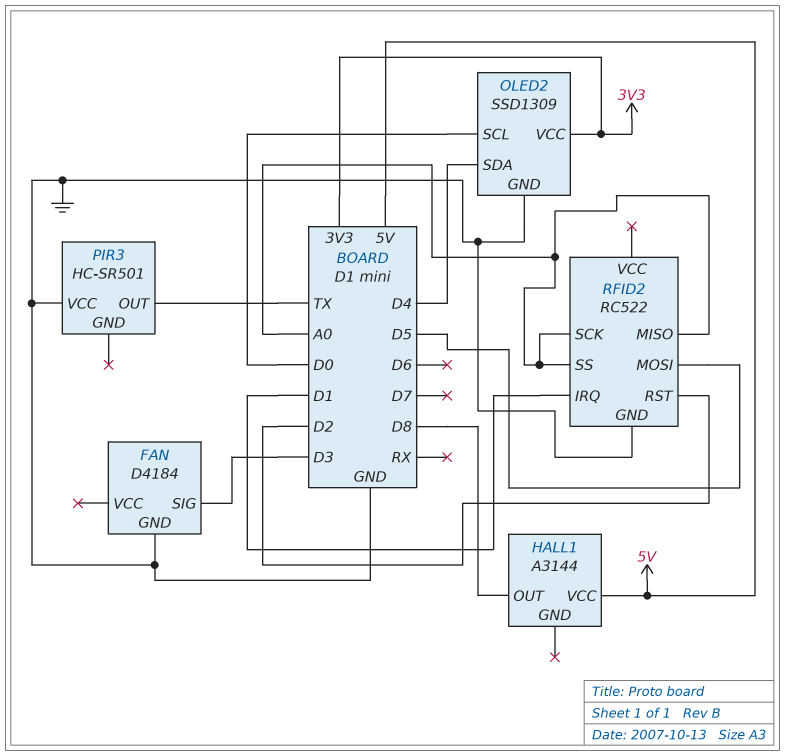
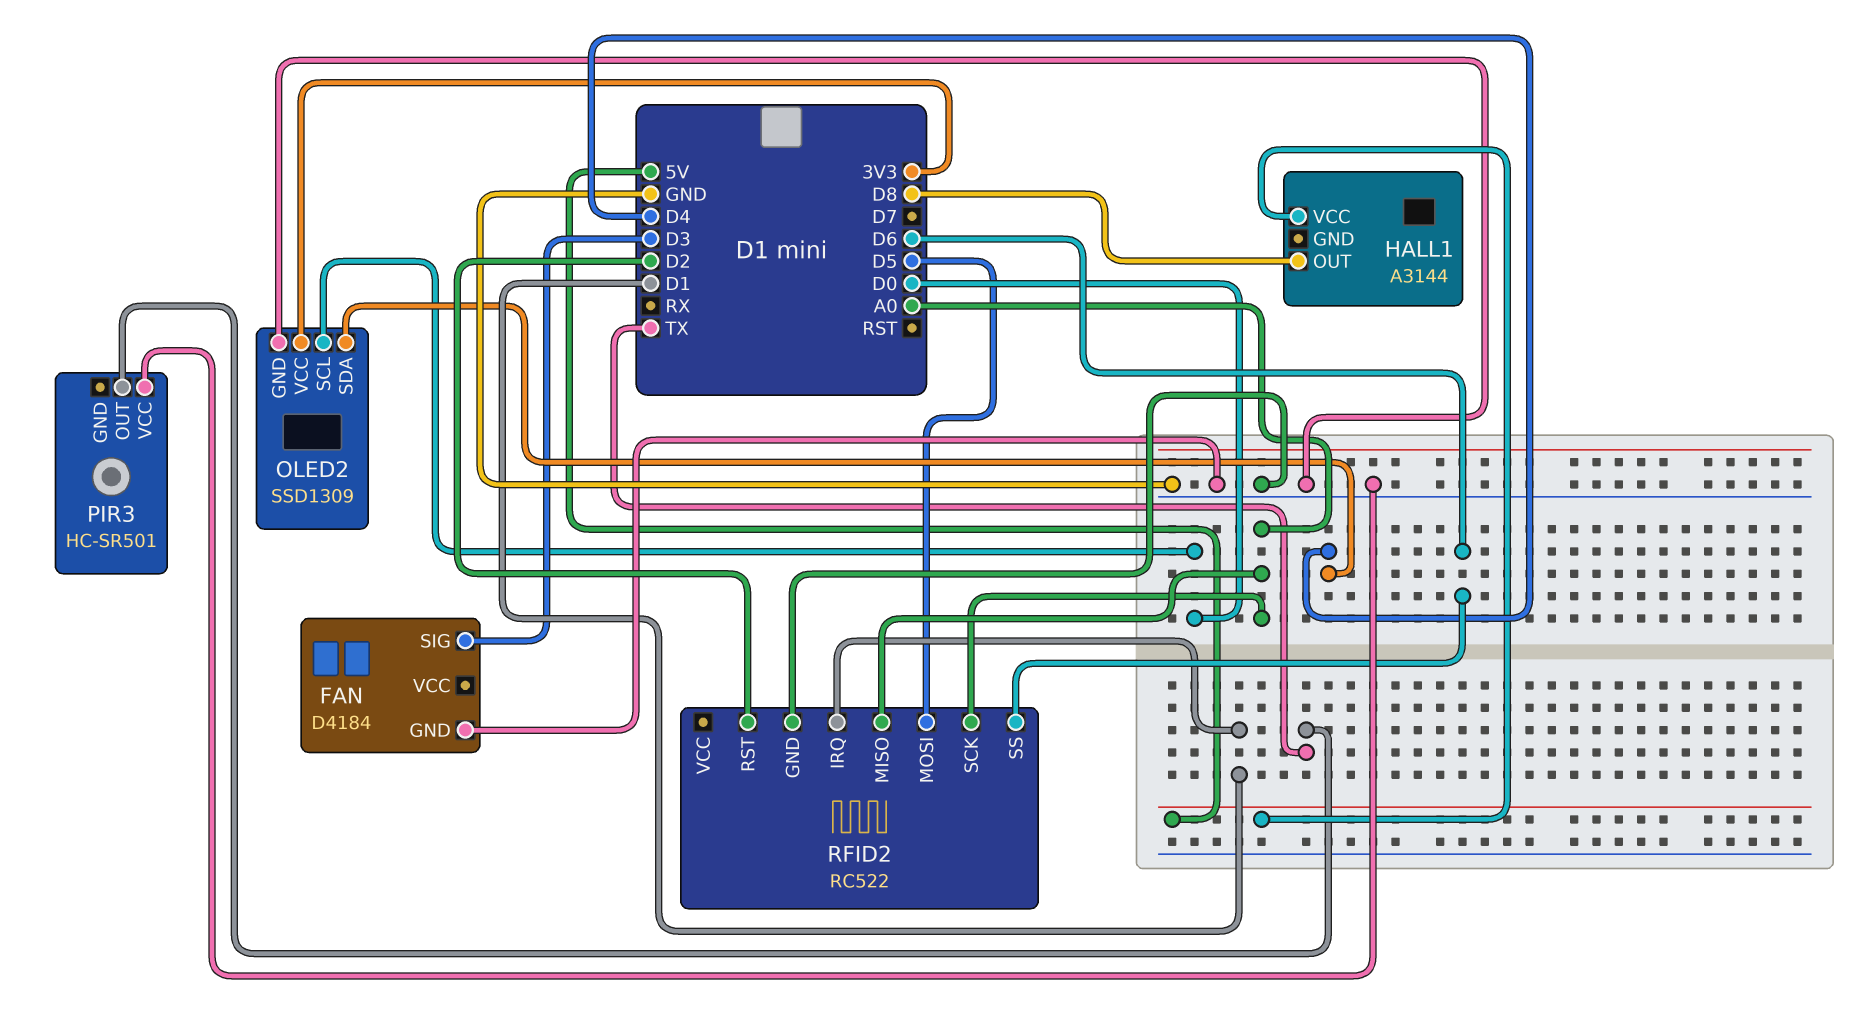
RFID2 pin SS: A0 -> D6

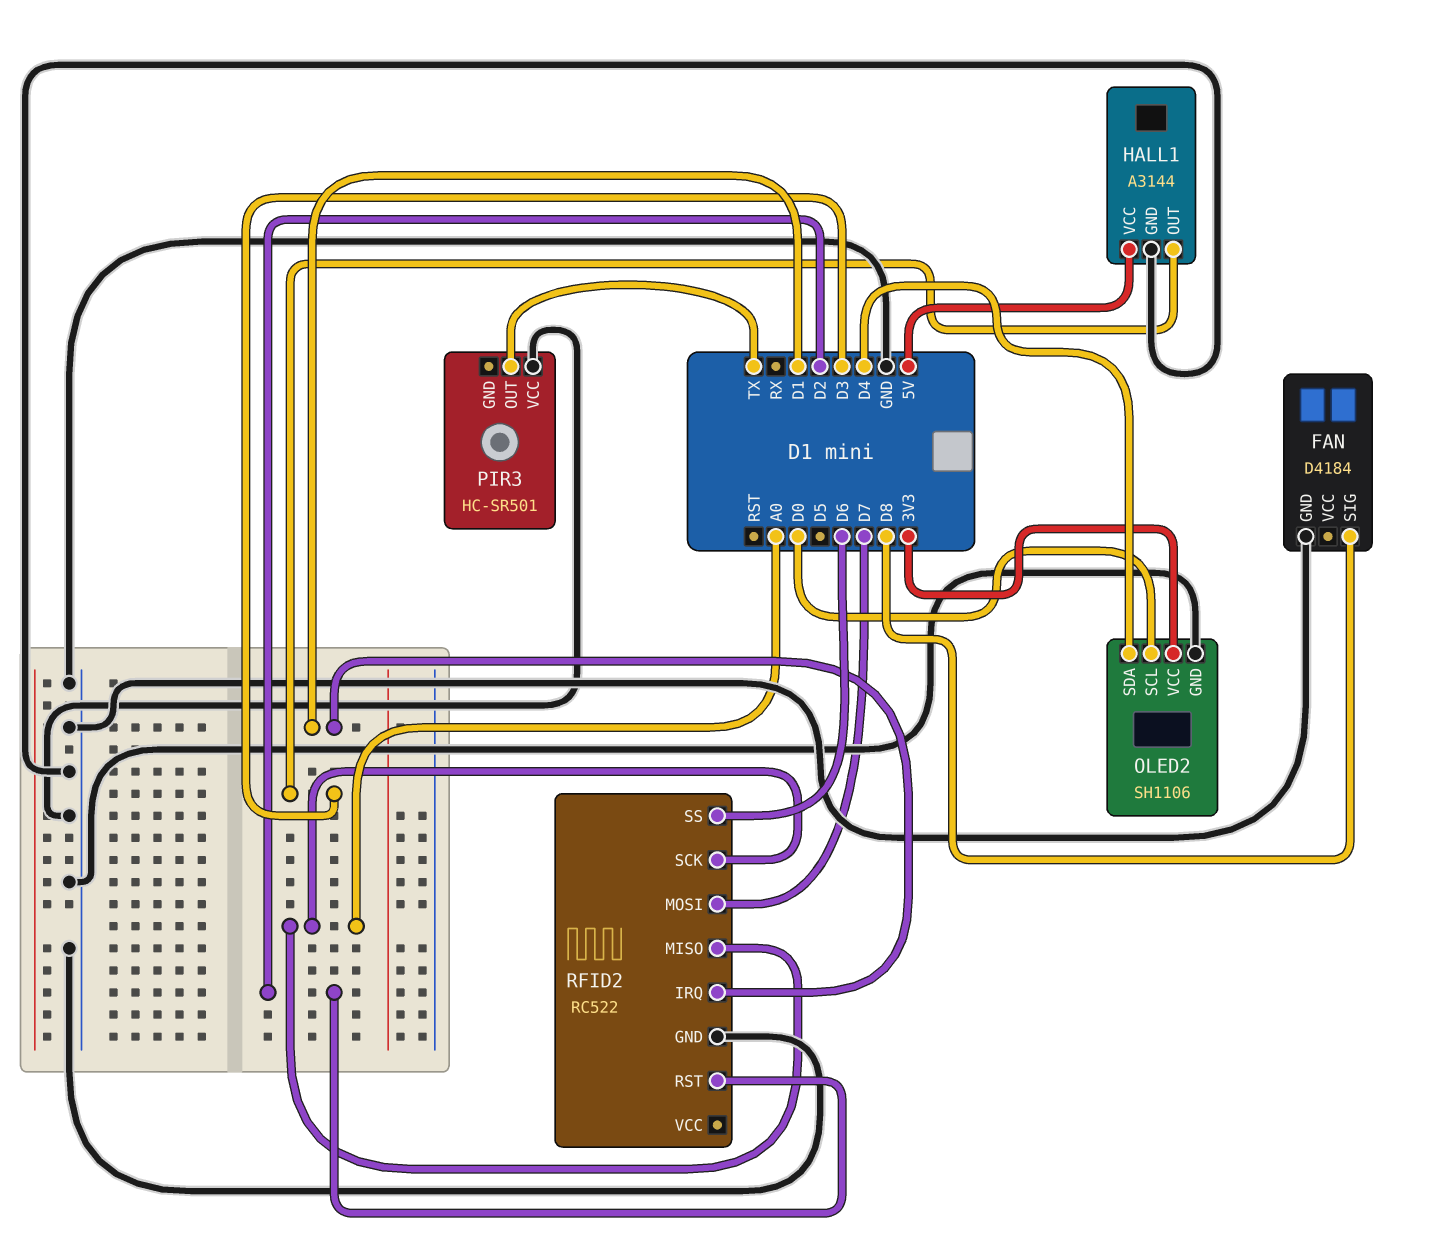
FAN pin SIG: D3 -> D8
HALL1 pin GND: none -> GND
HALL1 pin OUT: D8 -> D3
OLED2: SSD1309 -> SH1106
RFID2 pin MOSI: D5 -> D7

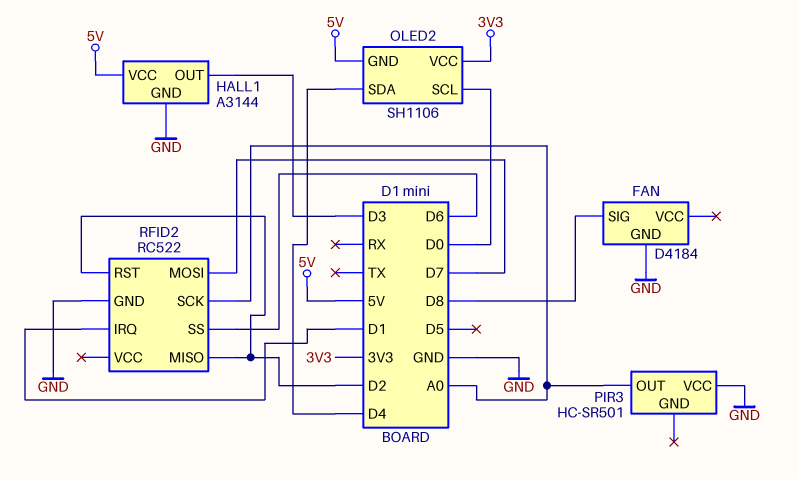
OLED2 pin GND: GND -> 5V
PIR3 pin OUT: TX -> A0
RFID2 pin MISO: A0 -> D2

